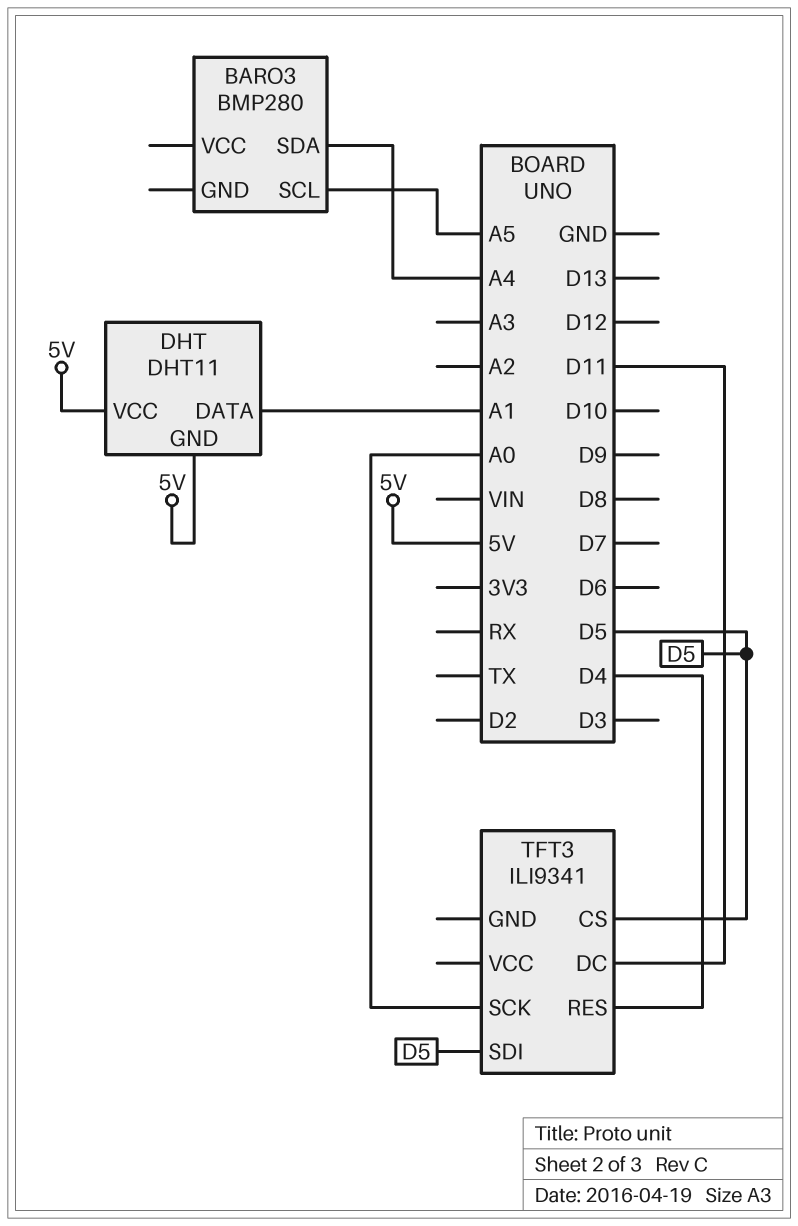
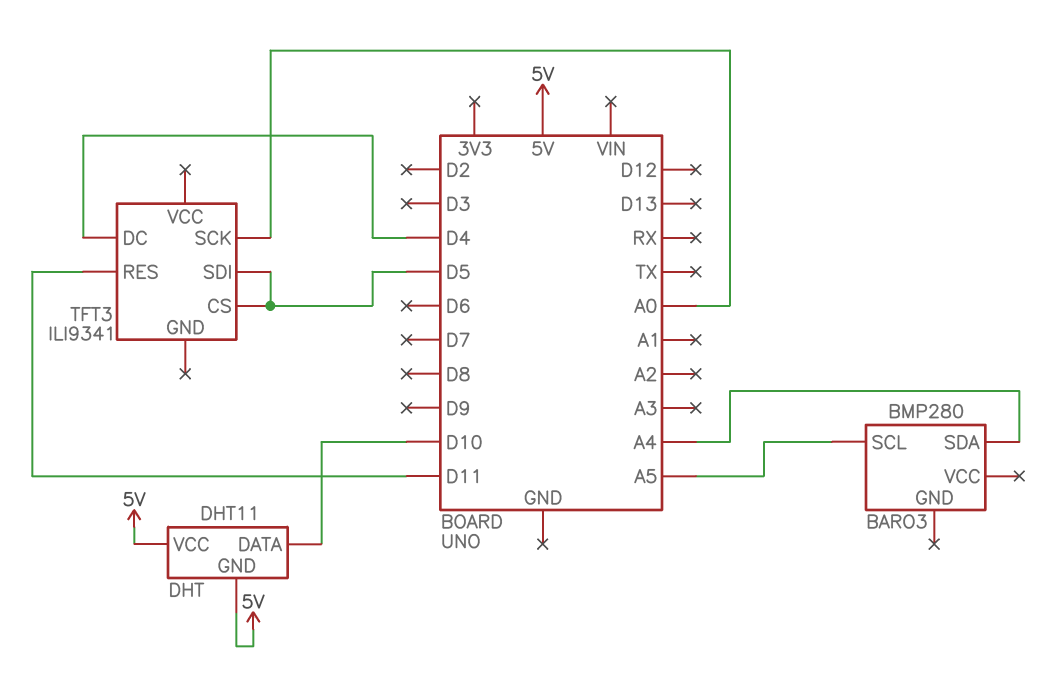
DHT pin DATA: A1 -> D10
TFT3 pin DC: D11 -> D4
TFT3 pin RES: D4 -> D11

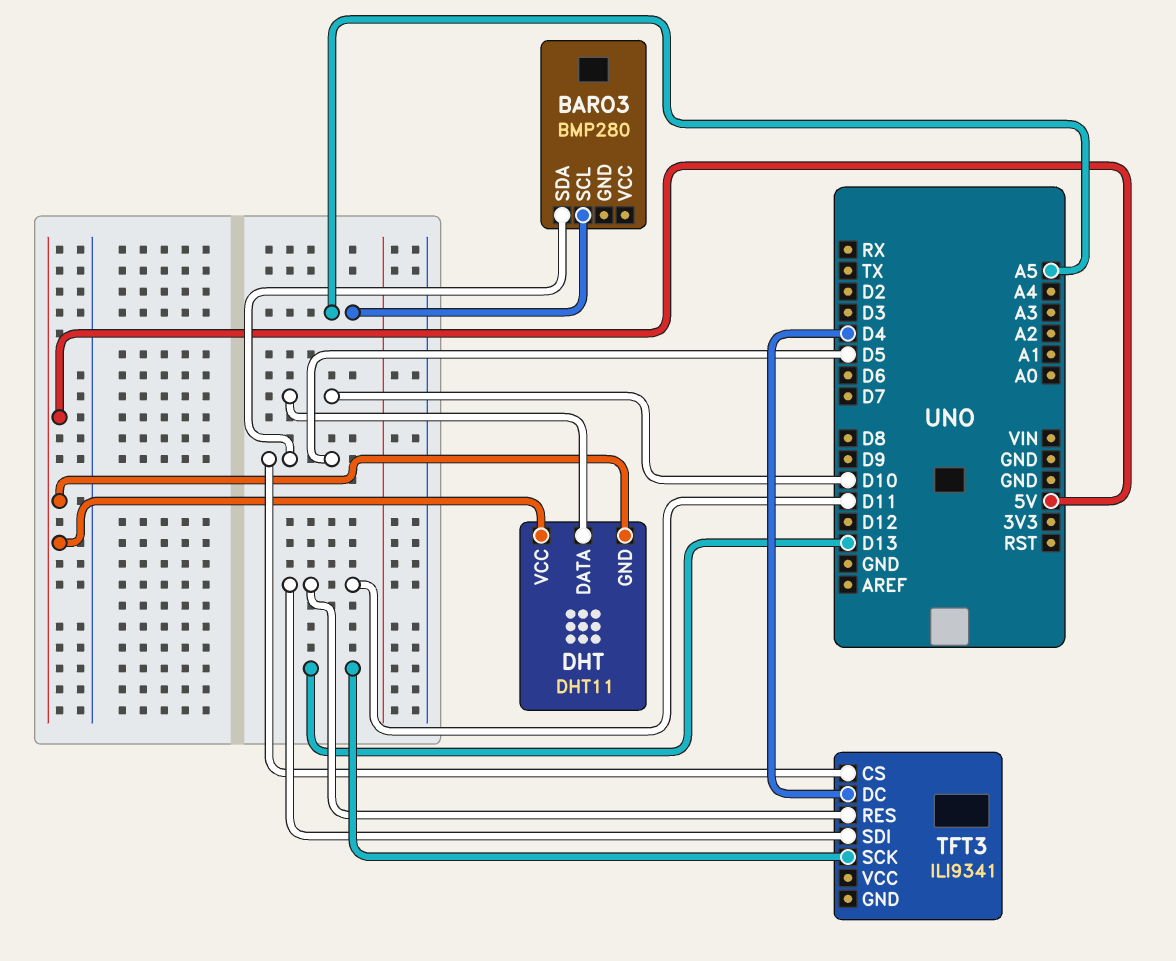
BARO3 pin SDA: A4 -> D5
TFT3 pin SCK: A0 -> D13
TFT3 pin SDI: D5 -> D11

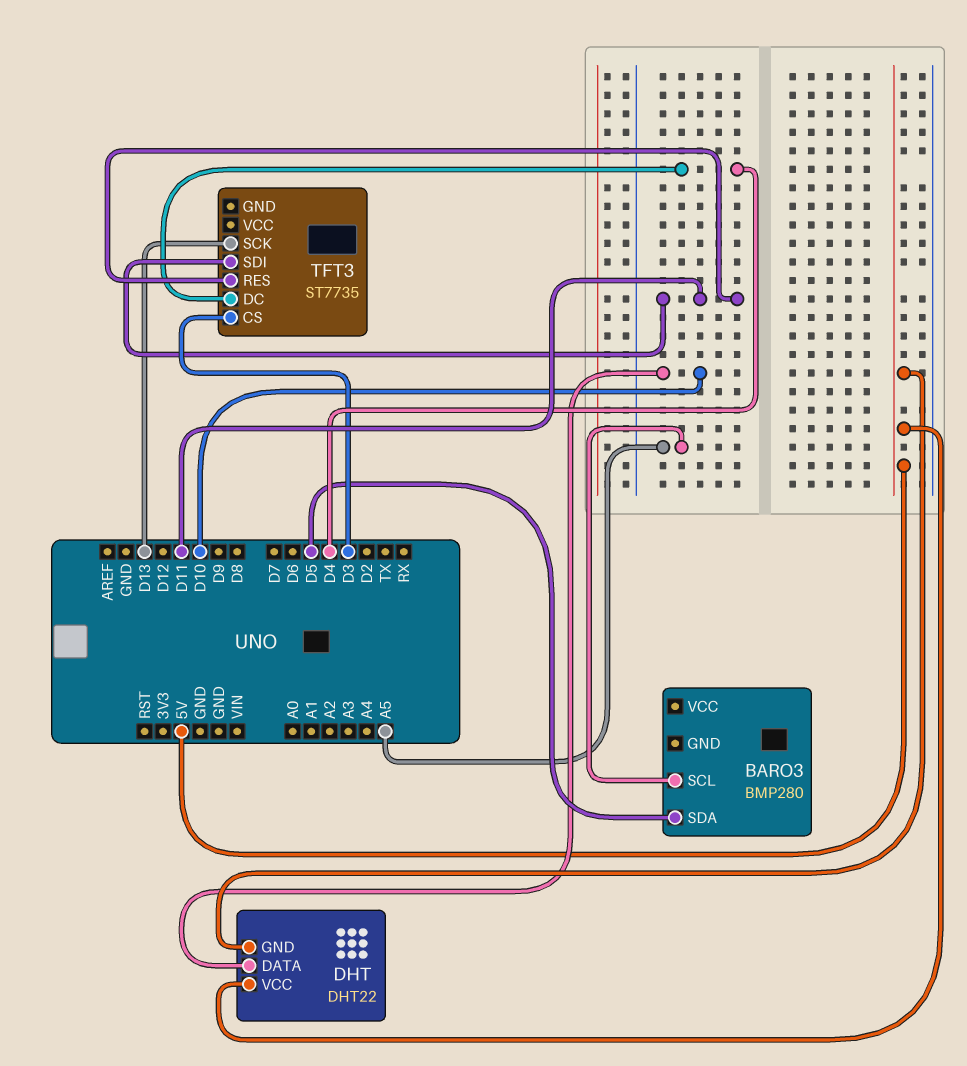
DHT: DHT11 -> DHT22
TFT3: ILI9341 -> ST7735
TFT3 pin CS: D5 -> D3

